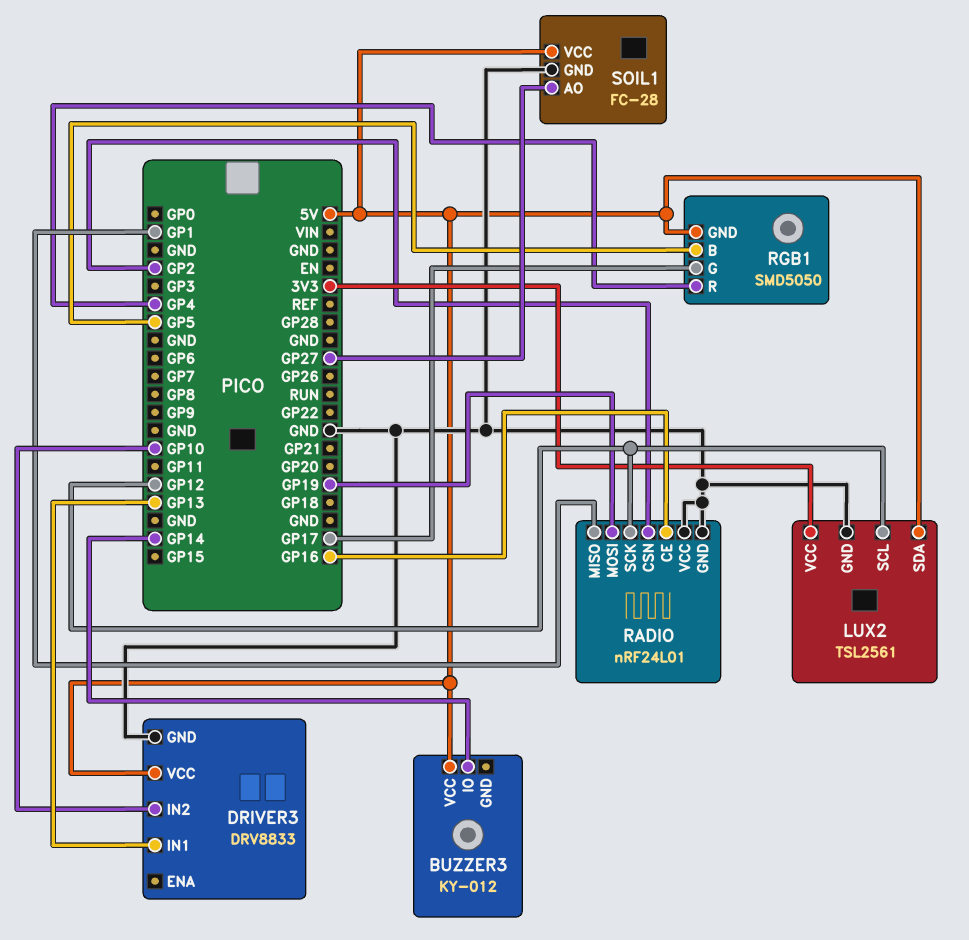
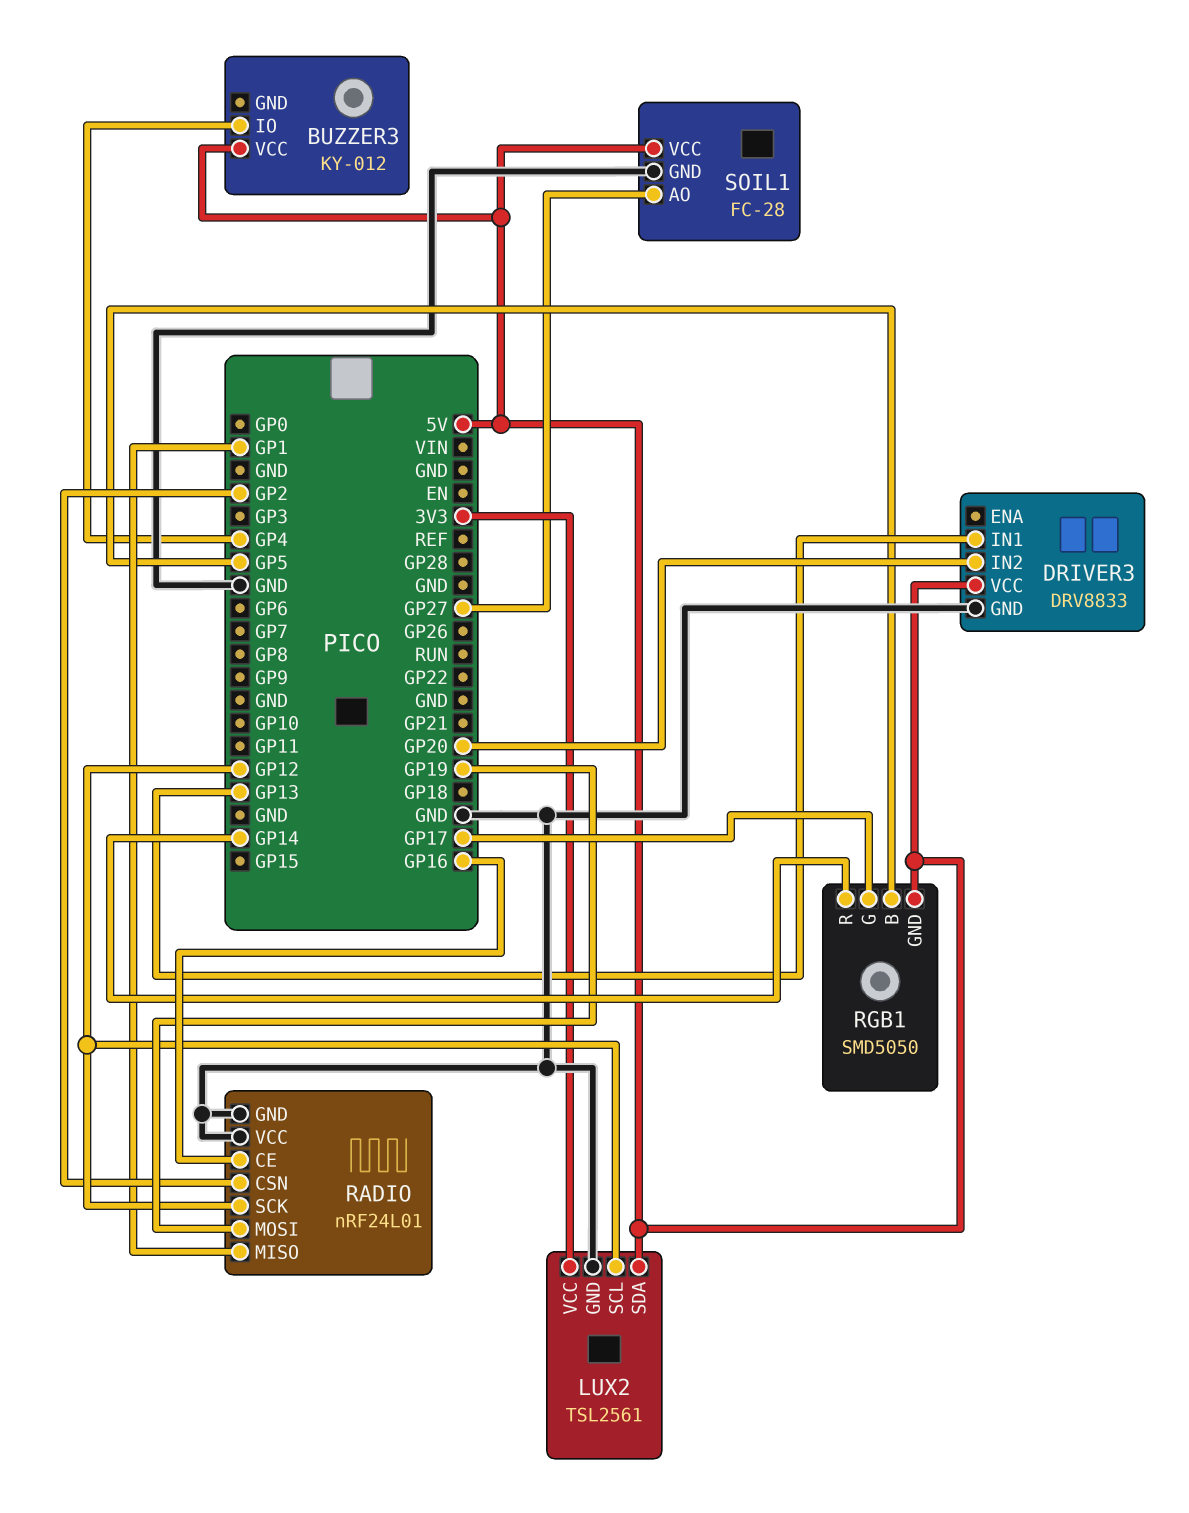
BUZZER3 pin IO: GP14 -> GP4
DRIVER3 pin IN2: GP10 -> GP20
RGB1 pin R: GP4 -> GP14

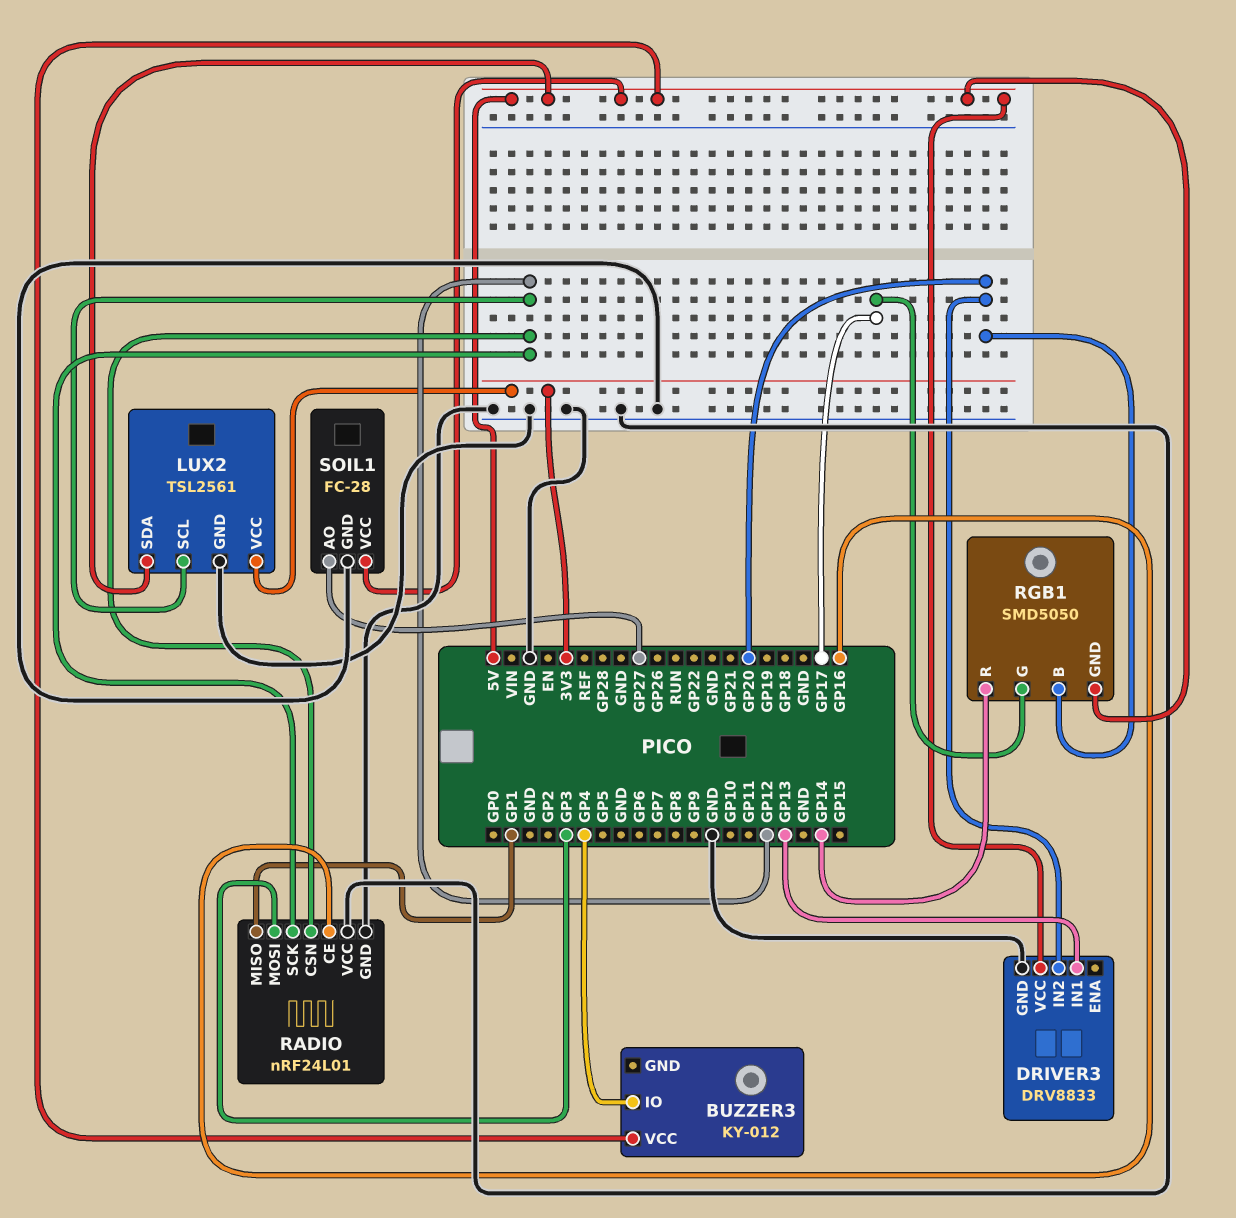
RADIO pin CSN: GP2 -> GP12
RADIO pin MOSI: GP19 -> GP3
RGB1 pin B: GP5 -> GP20

